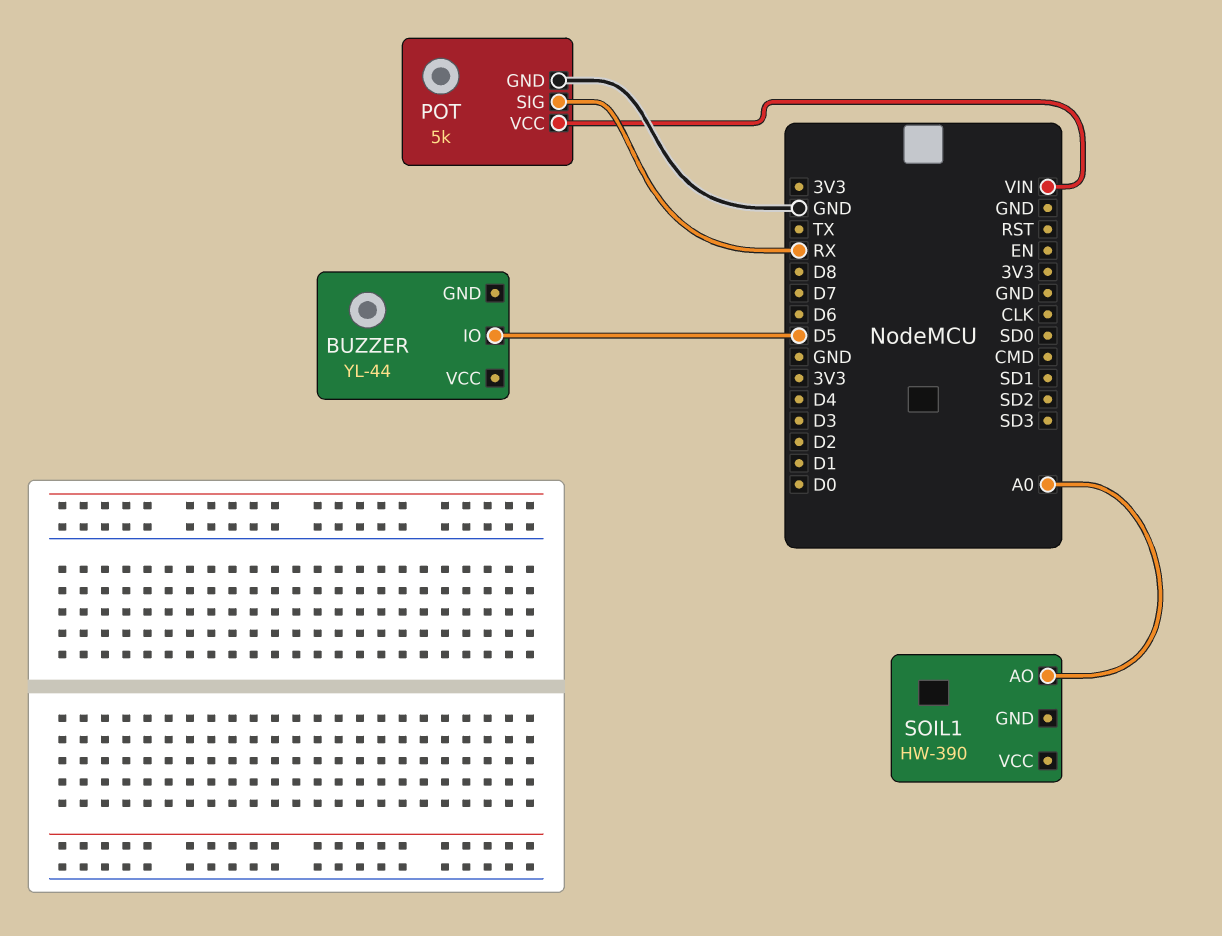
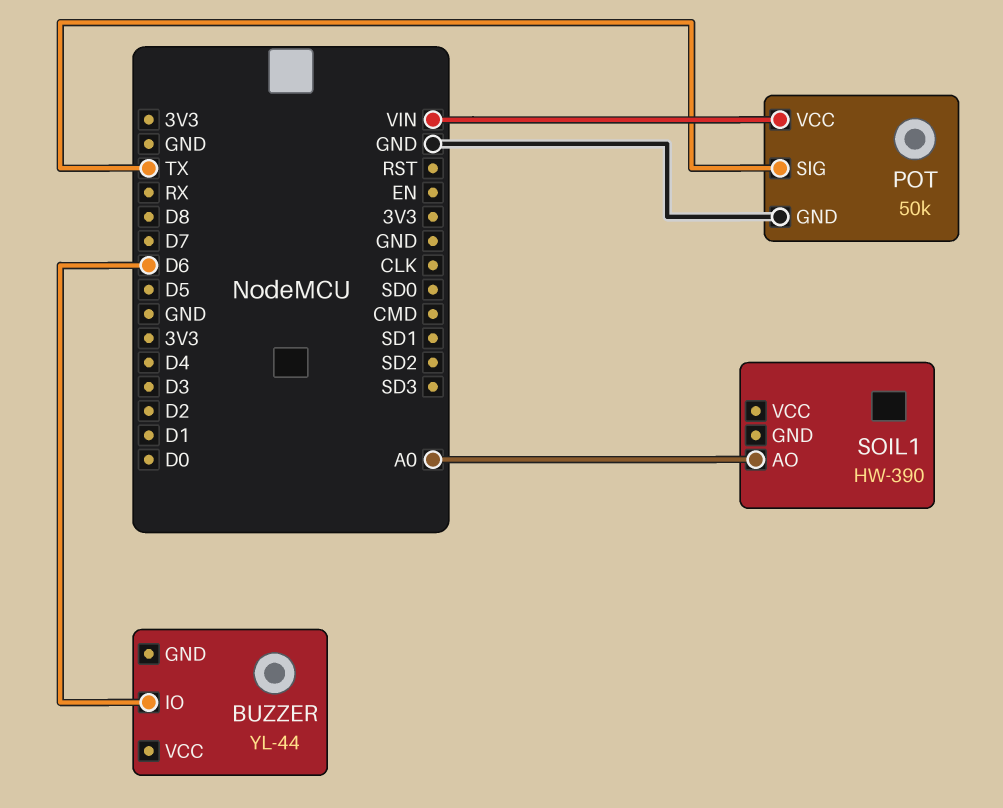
BUZZER pin IO: D5 -> D6
POT: 5k -> 50k
POT pin SIG: RX -> TX

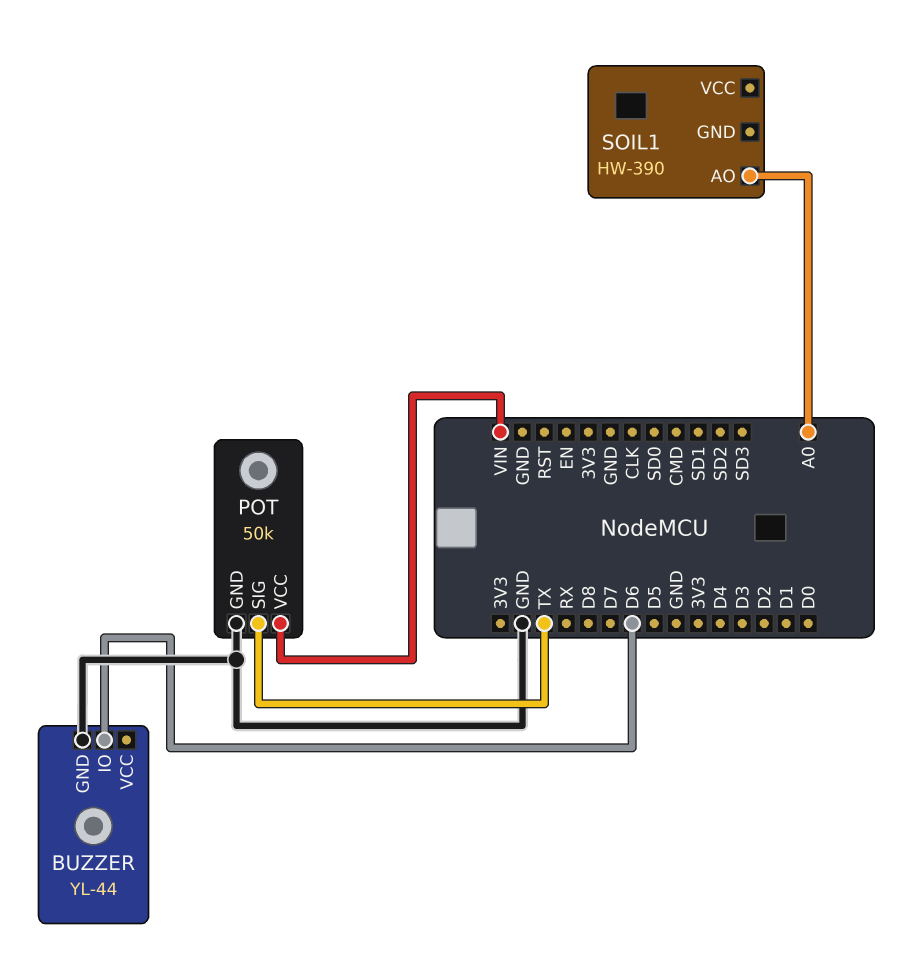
BUZZER pin GND: none -> GND

